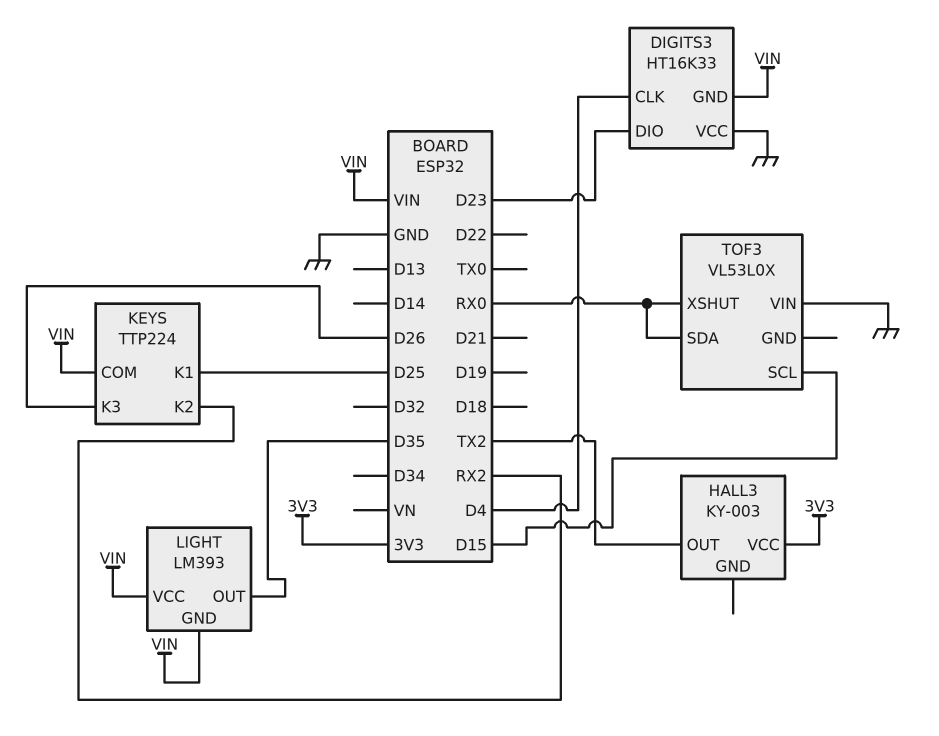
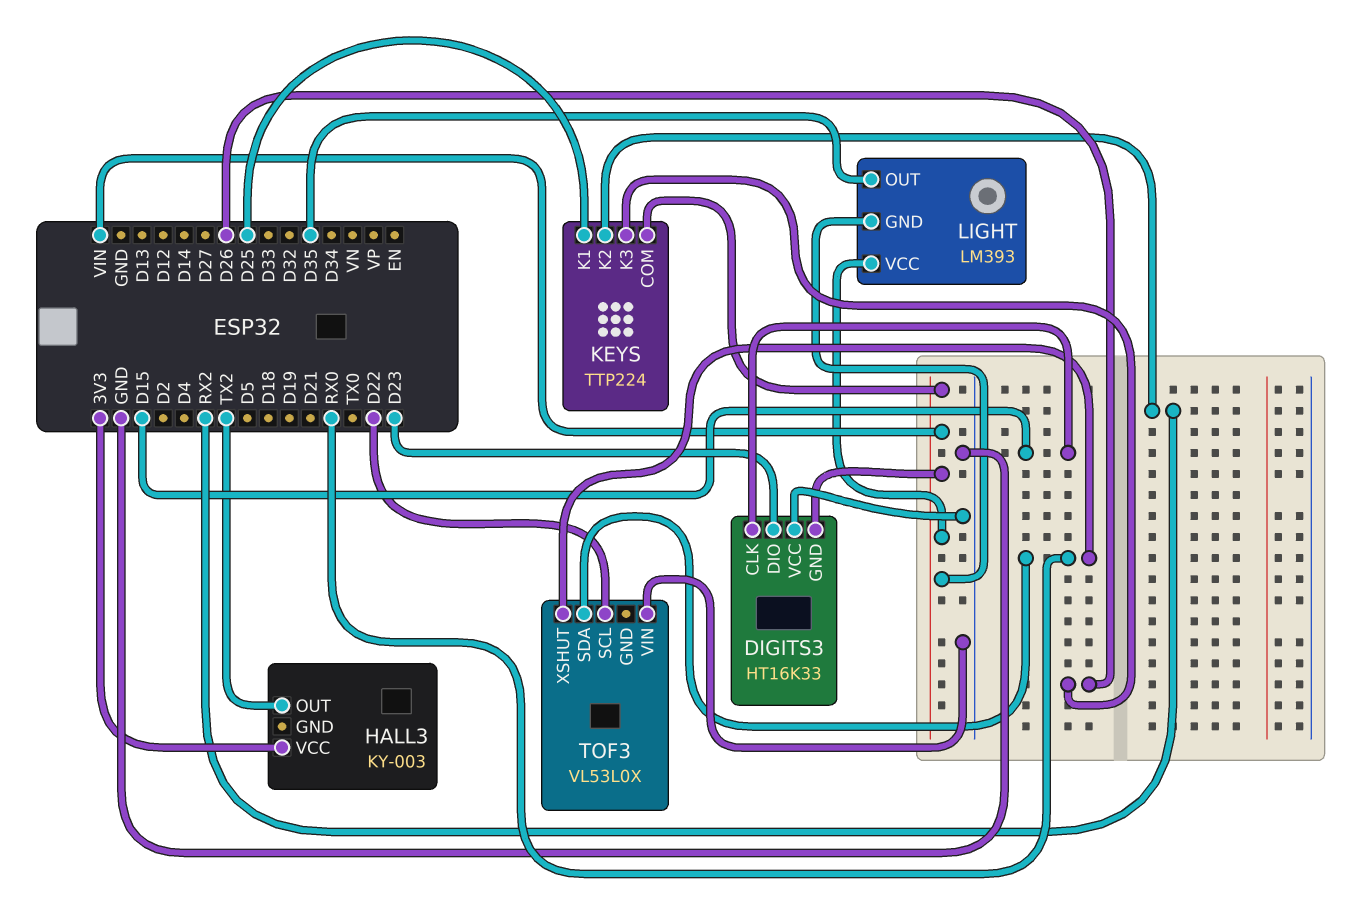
DIGITS3 pin CLK: D4 -> D15
TOF3 pin SCL: D15 -> D22

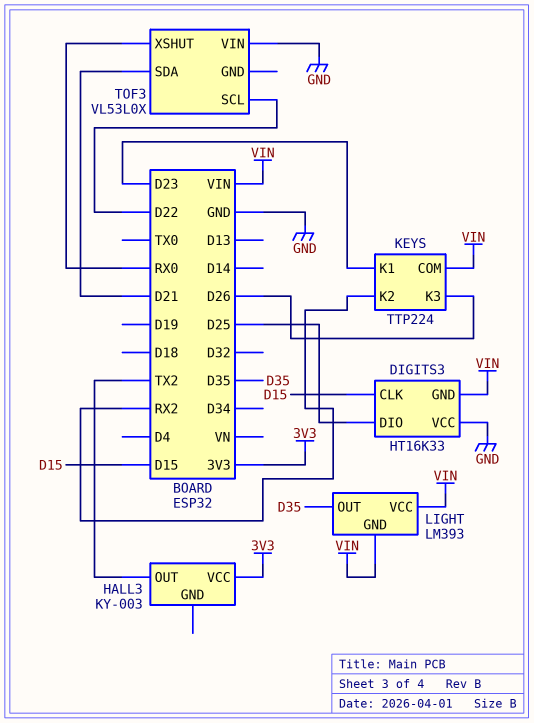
DIGITS3 pin DIO: D23 -> D25
KEYS pin K1: D25 -> D23
TOF3 pin SDA: RX0 -> D21

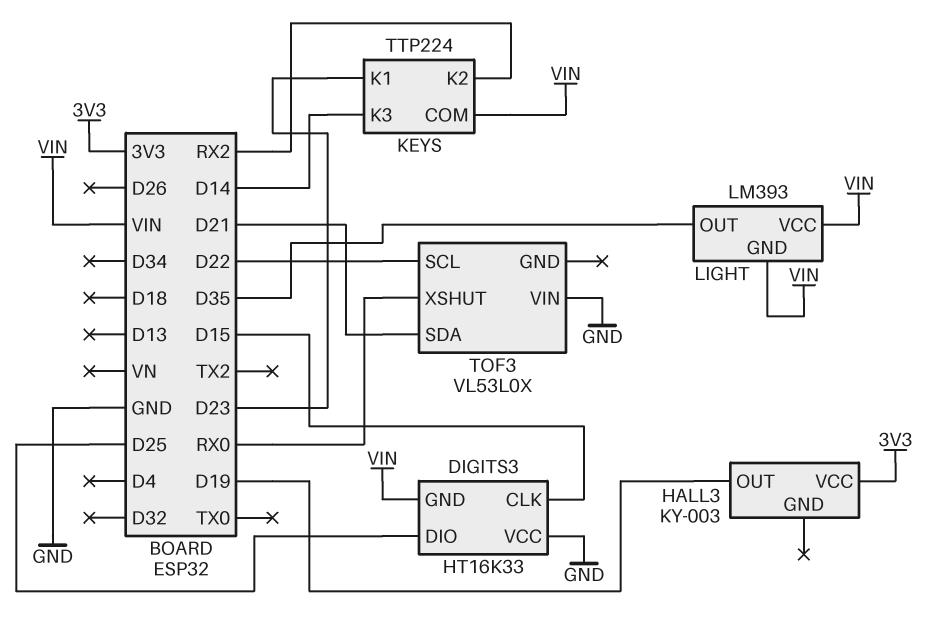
HALL3 pin OUT: TX2 -> D19
KEYS pin K3: D26 -> D14

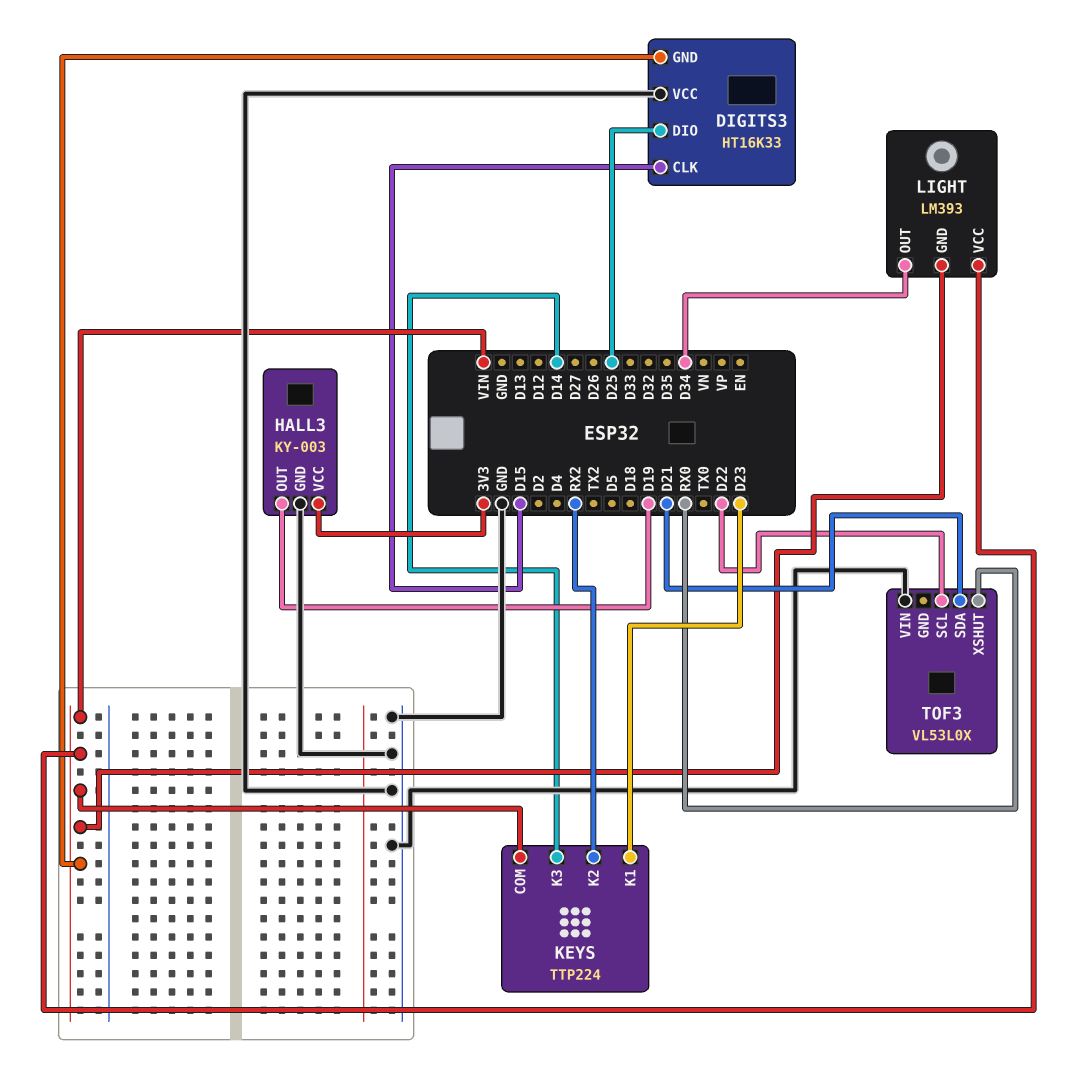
HALL3 pin GND: none -> GND
LIGHT pin OUT: D35 -> D34

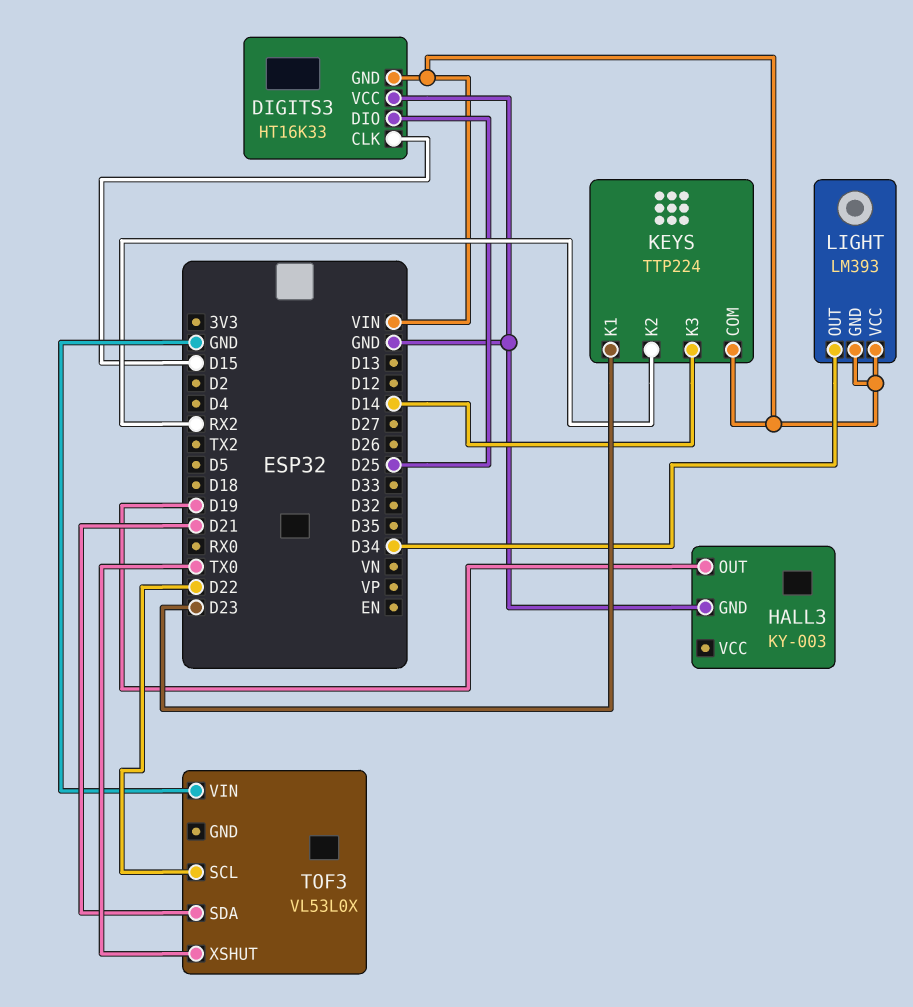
HALL3 pin VCC: 3V3 -> none
TOF3 pin XSHUT: RX0 -> TX0

